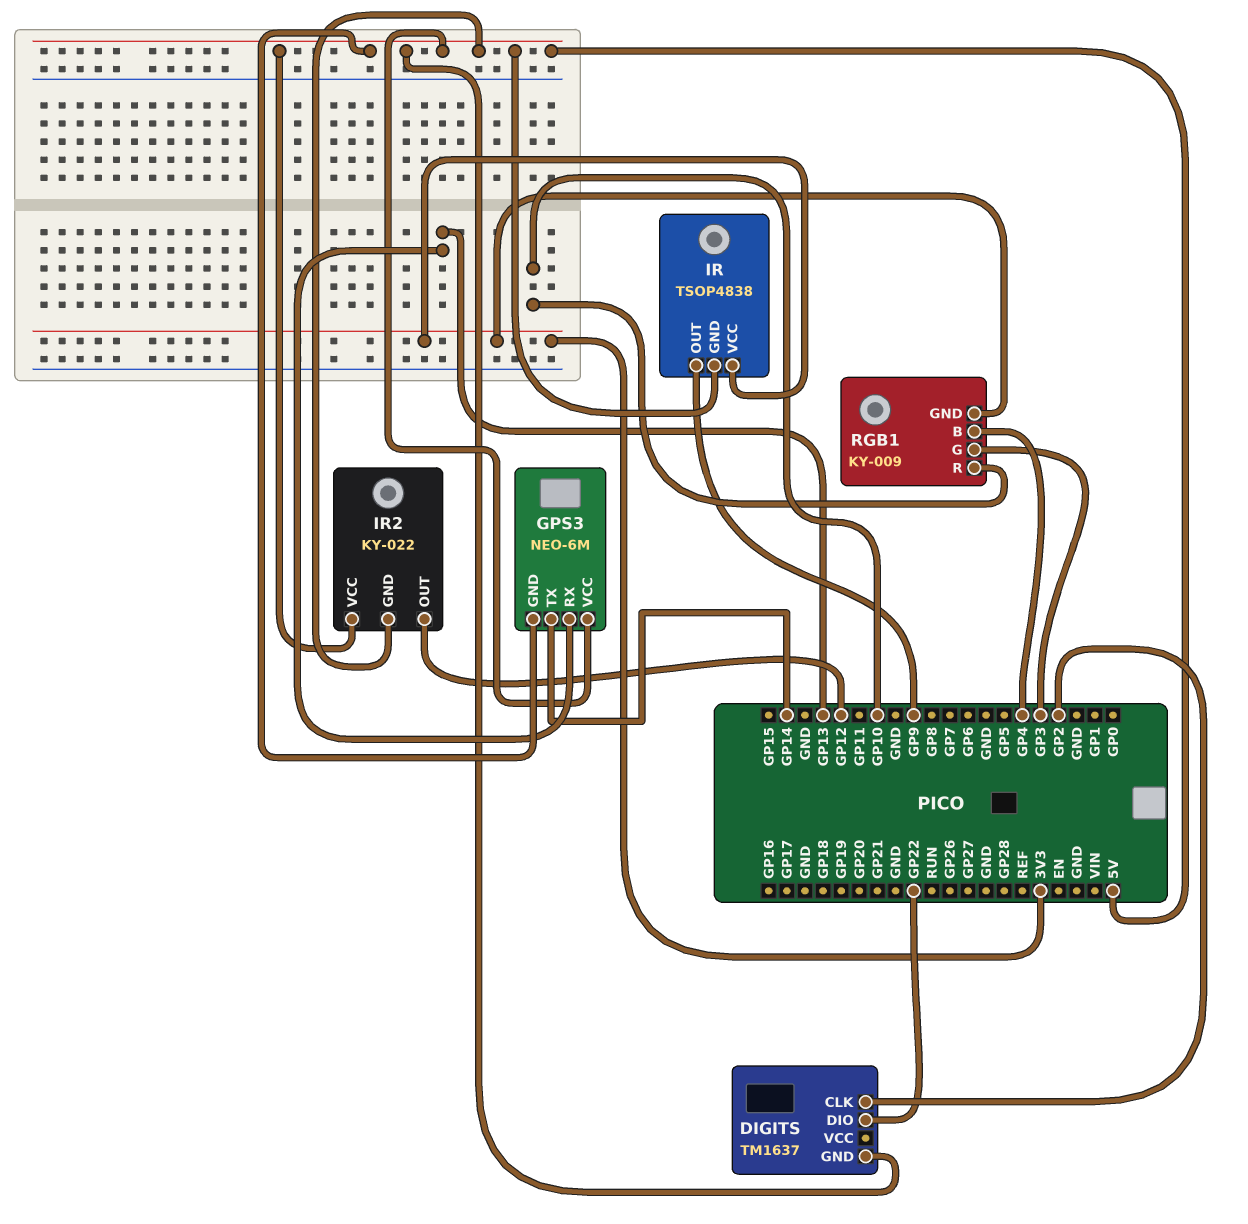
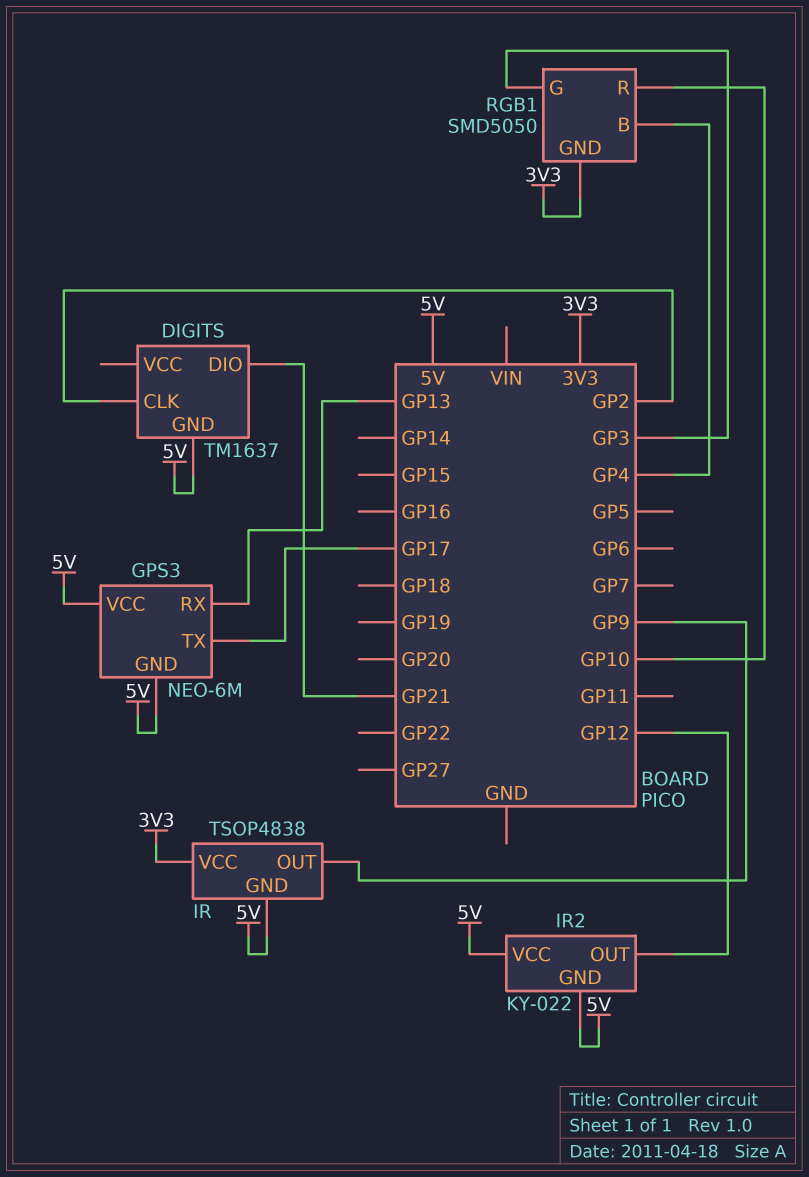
DIGITS pin DIO: GP22 -> GP21
GPS3 pin TX: GP14 -> GP17
RGB1: KY-009 -> SMD5050

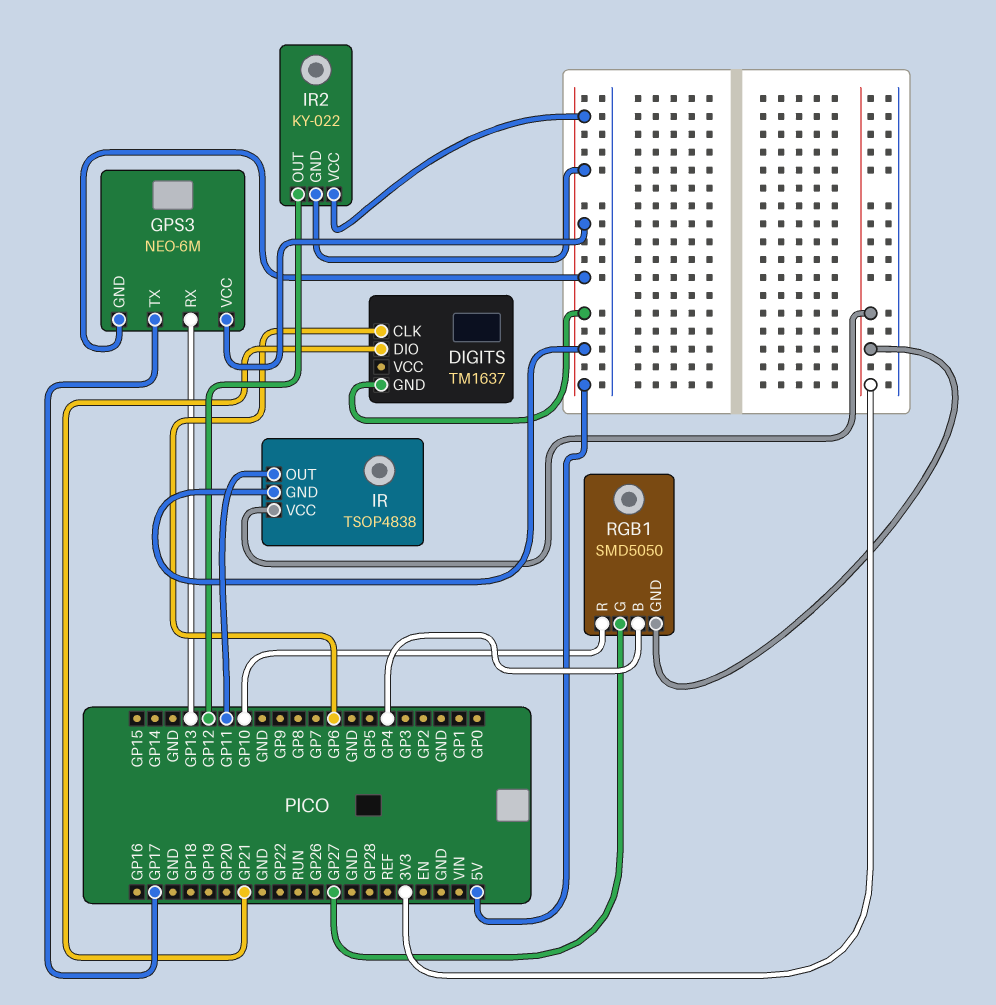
DIGITS pin CLK: GP2 -> GP6
IR pin OUT: GP9 -> GP11
RGB1 pin G: GP3 -> GP27

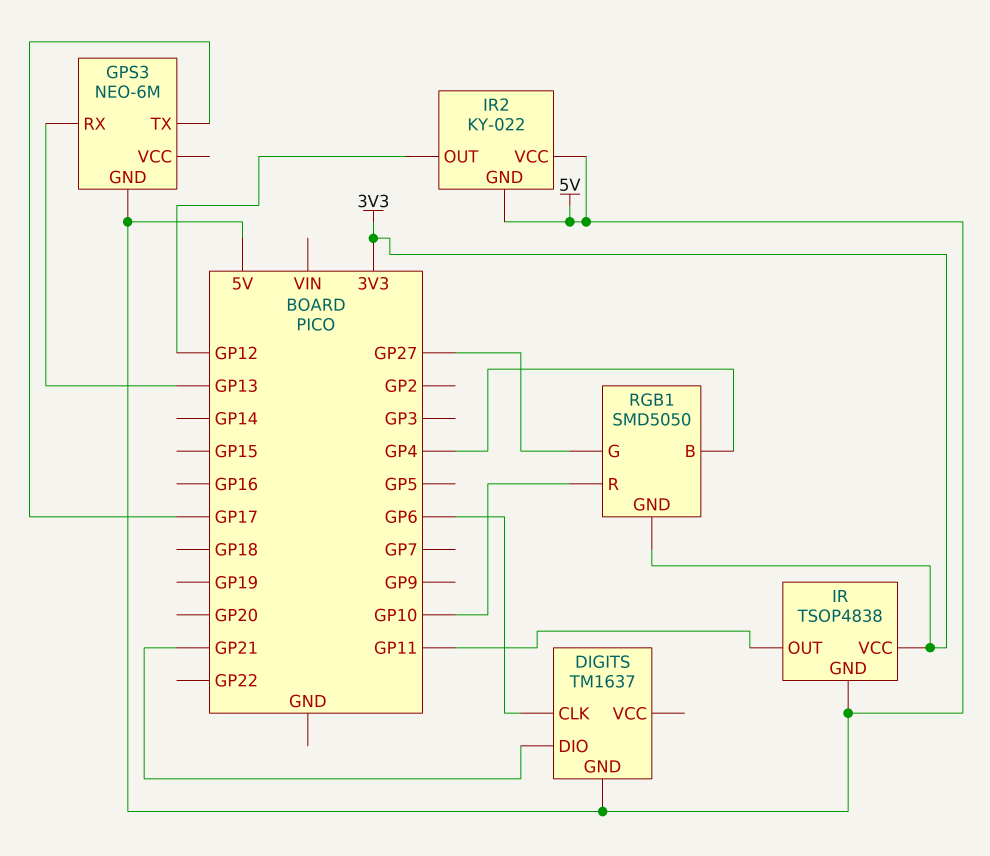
GPS3 pin VCC: 5V -> none

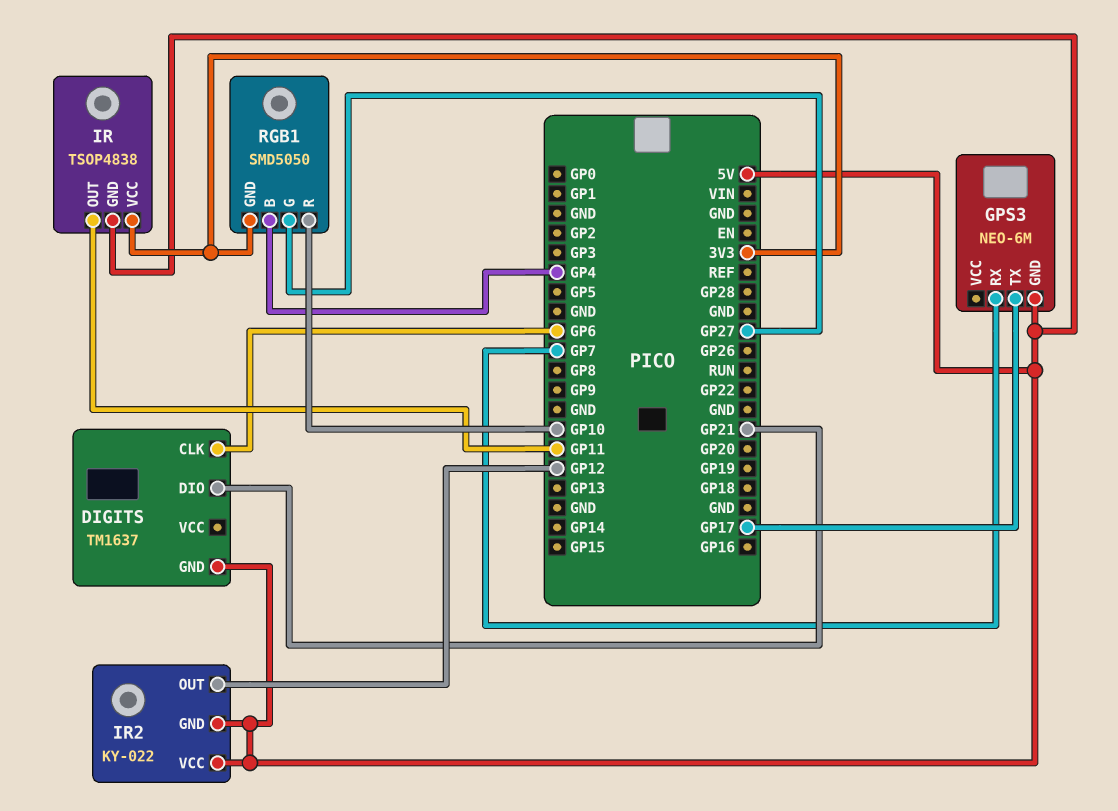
GPS3 pin RX: GP13 -> GP7

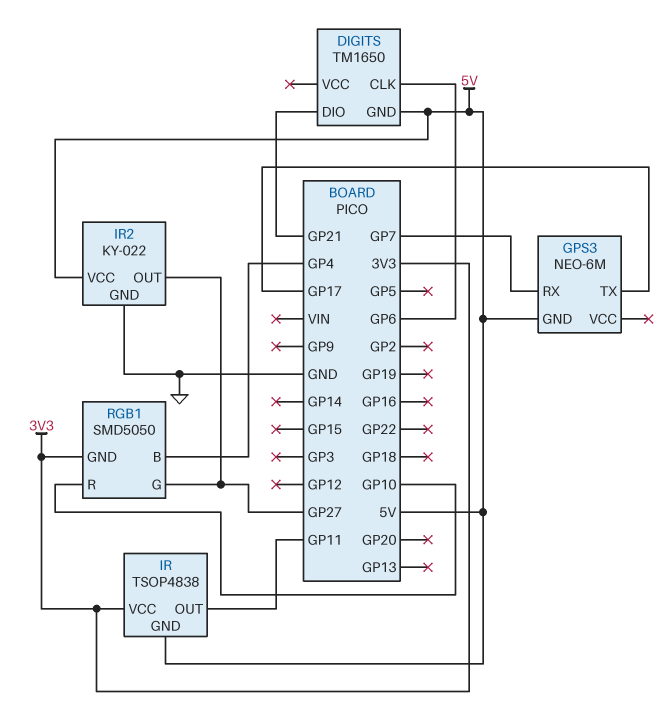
DIGITS: TM1637 -> TM1650
IR2 pin GND: 5V -> GND
IR2 pin OUT: GP12 -> GP27

